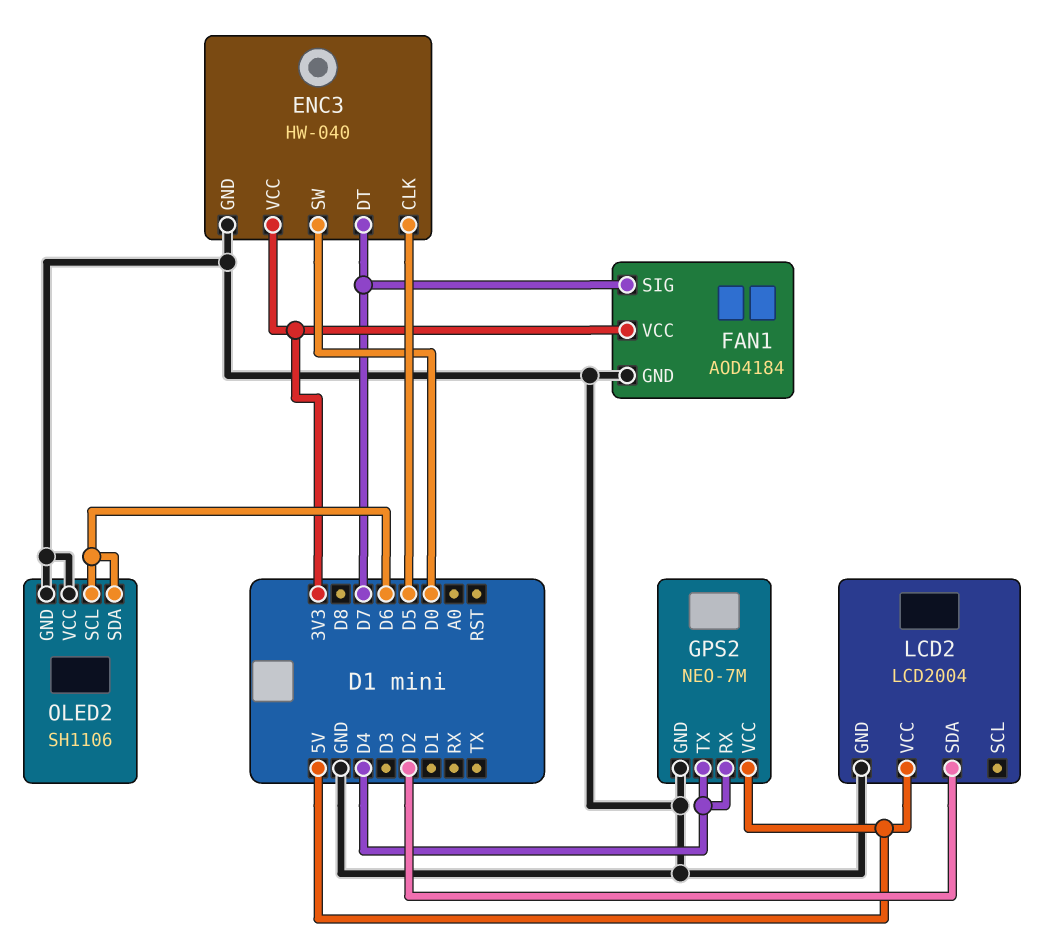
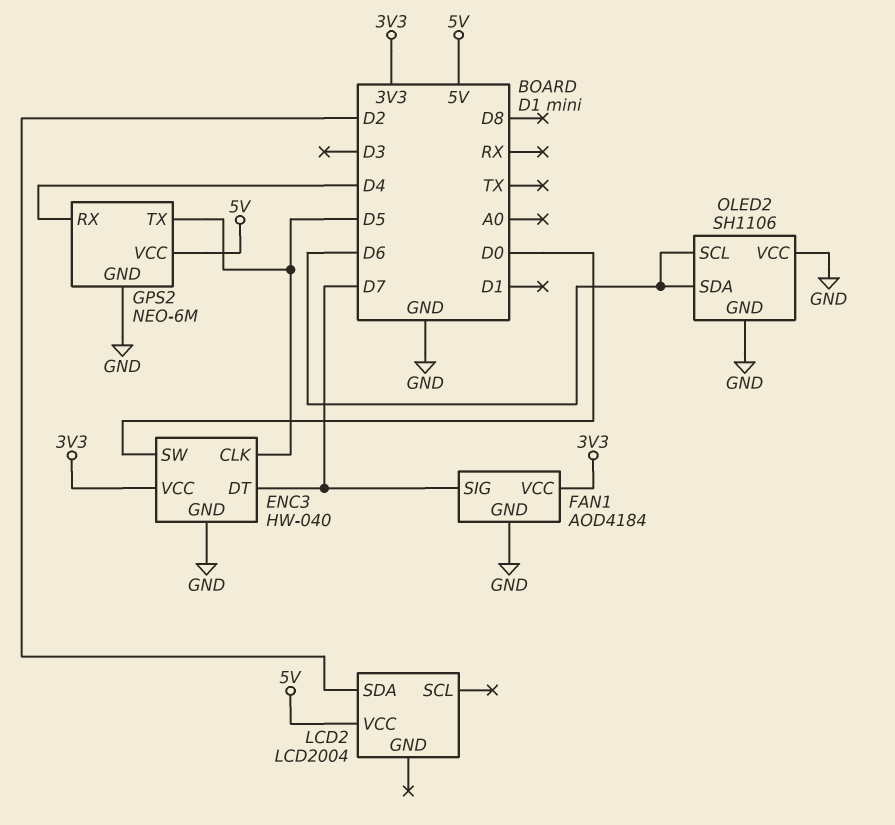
GPS2: NEO-7M -> NEO-6M
GPS2 pin TX: D4 -> D5
LCD2 pin GND: GND -> none

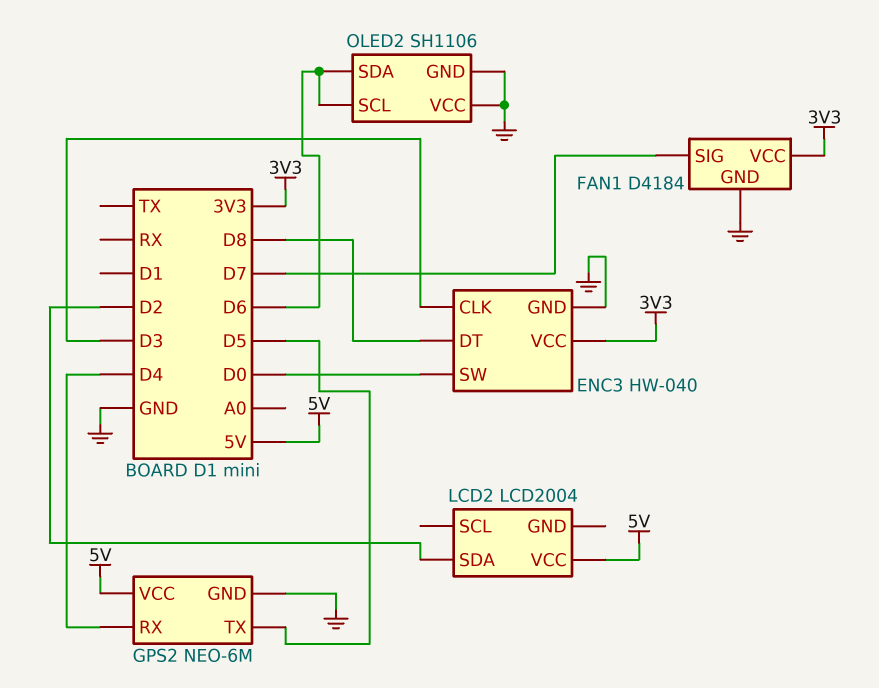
ENC3 pin CLK: D5 -> D3
ENC3 pin DT: D7 -> D8
FAN1: AOD4184 -> D4184

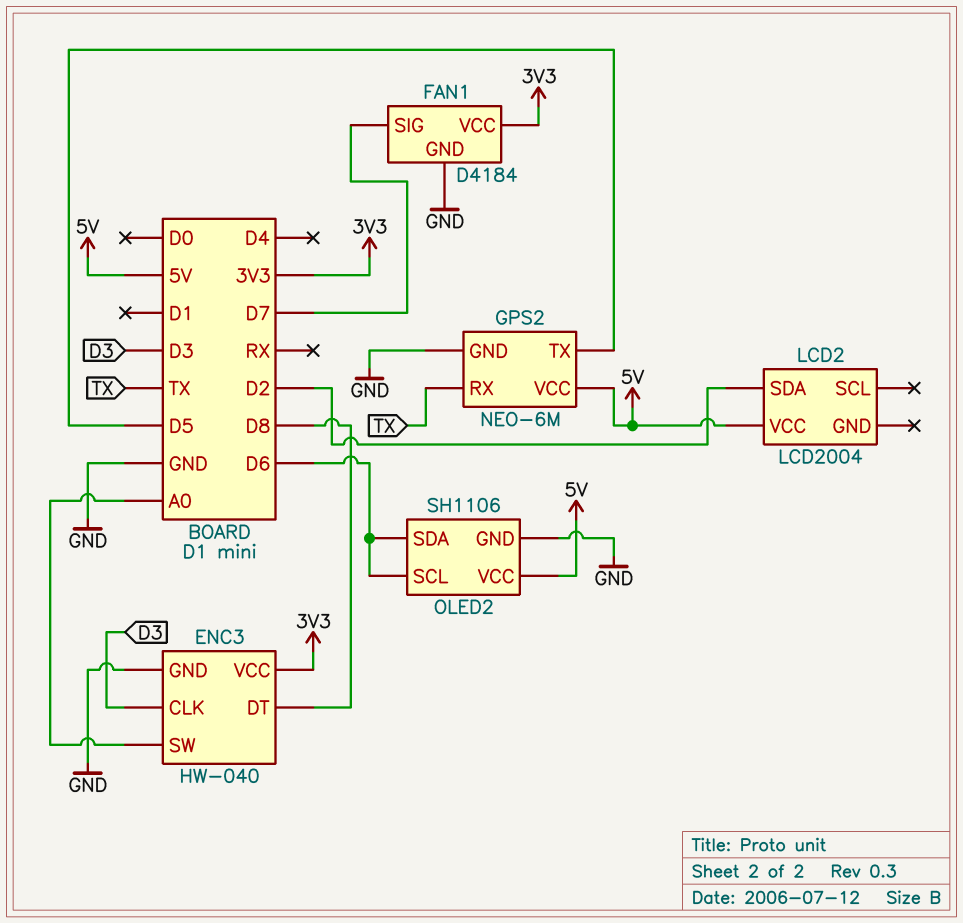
ENC3 pin SW: D0 -> A0
GPS2 pin RX: D4 -> TX
OLED2 pin VCC: GND -> 5V

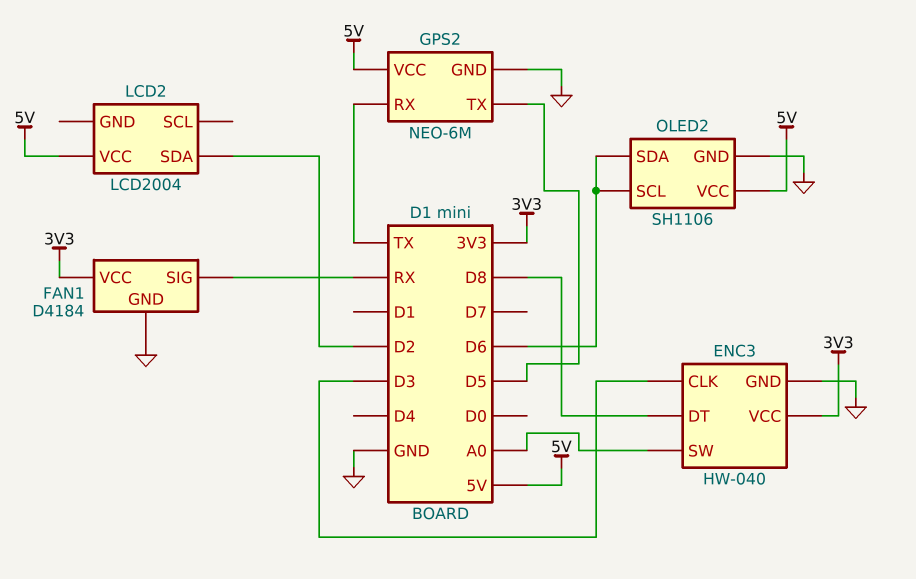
FAN1 pin SIG: D7 -> RX

